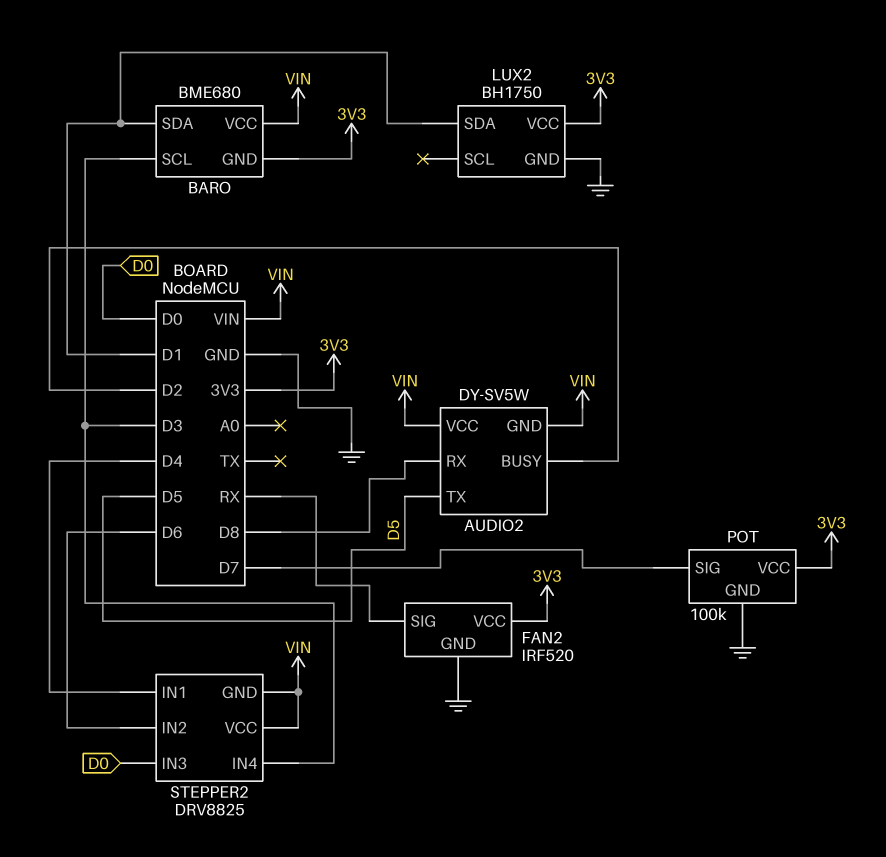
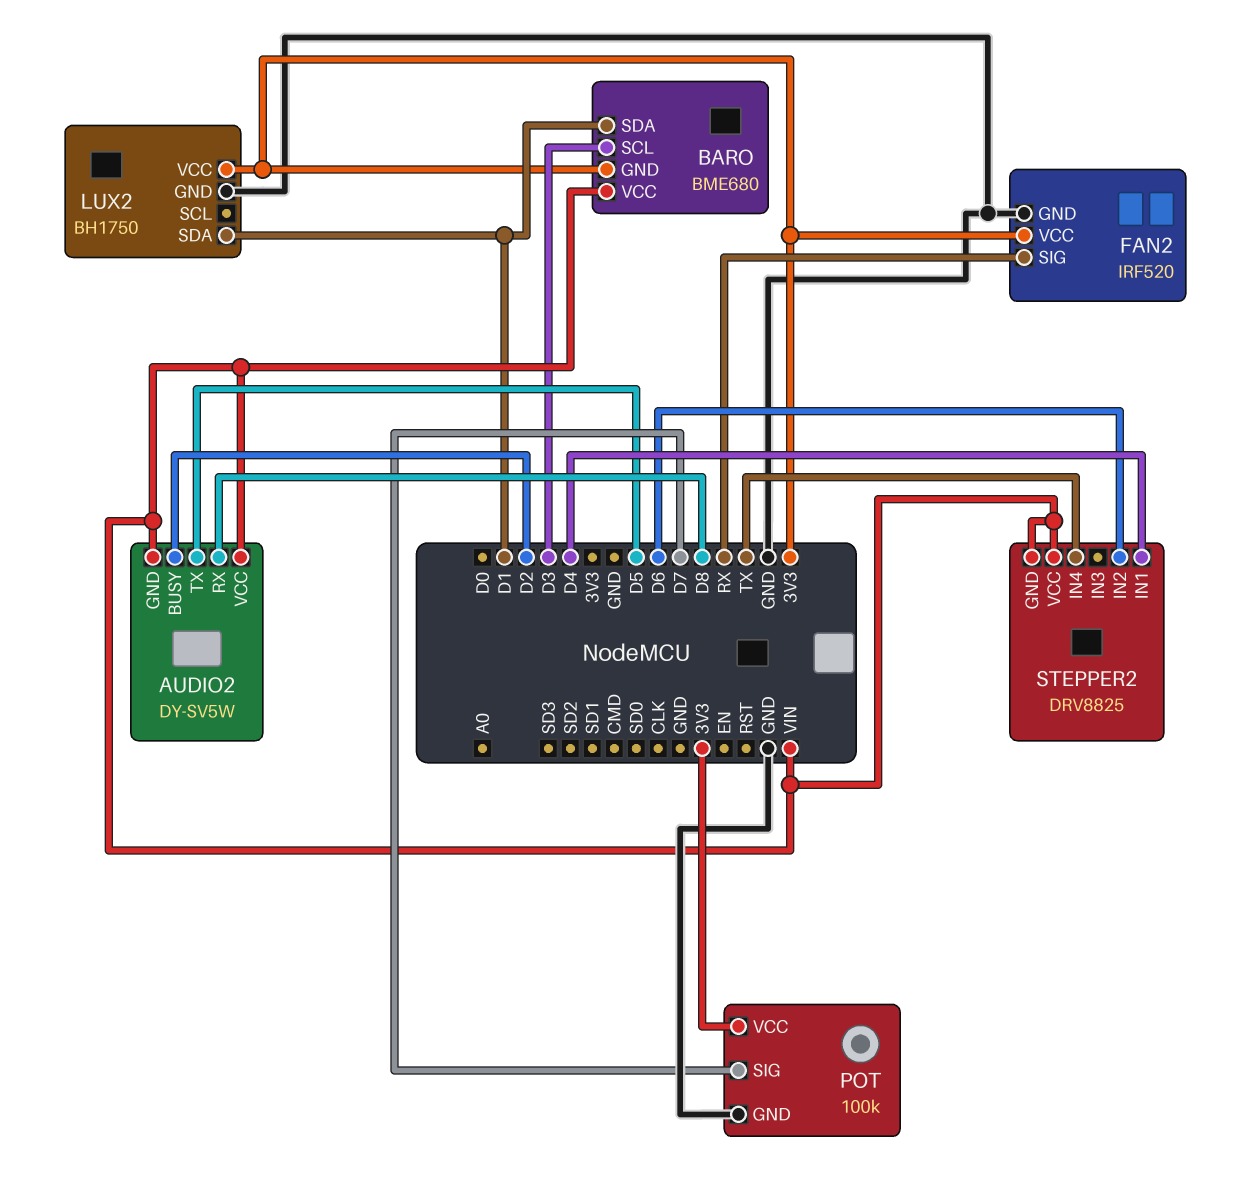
STEPPER2 pin IN3: D0 -> none
STEPPER2 pin IN4: D3 -> TX

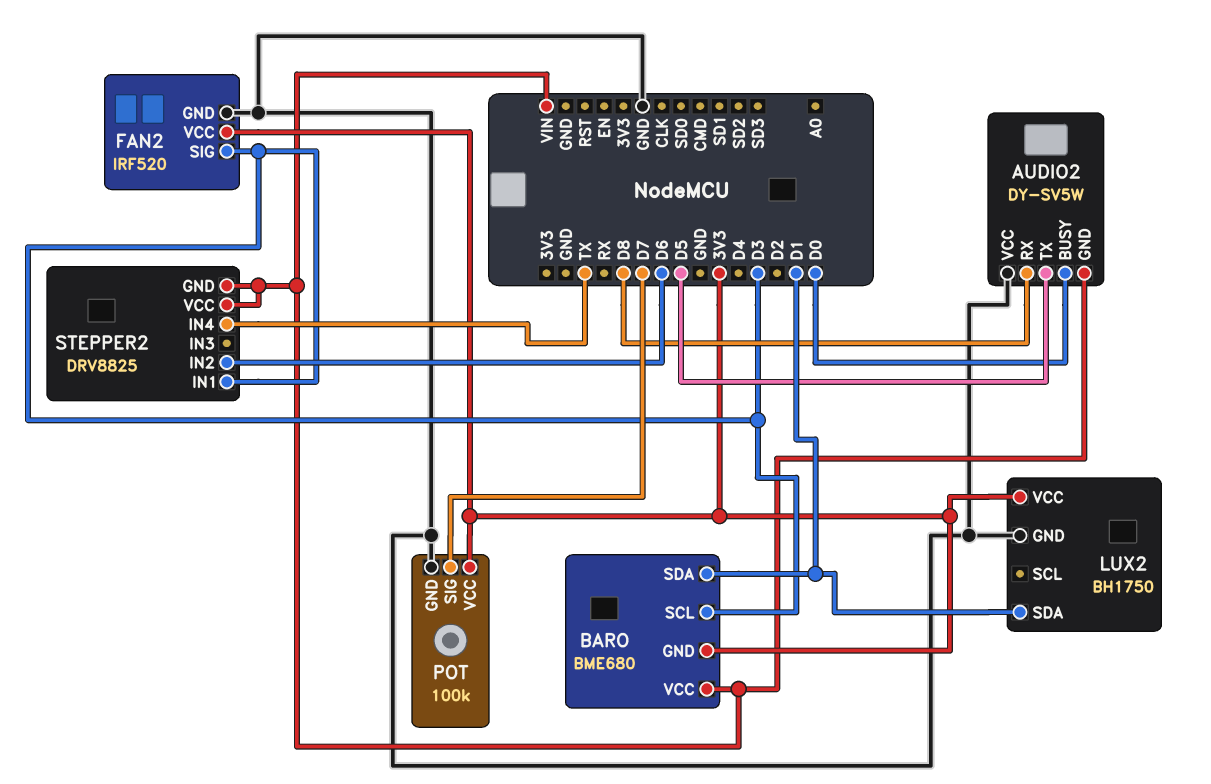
AUDIO2 pin BUSY: D2 -> D0
AUDIO2 pin VCC: VIN -> GND
FAN2 pin SIG: RX -> D3
STEPPER2 pin IN1: D4 -> D3

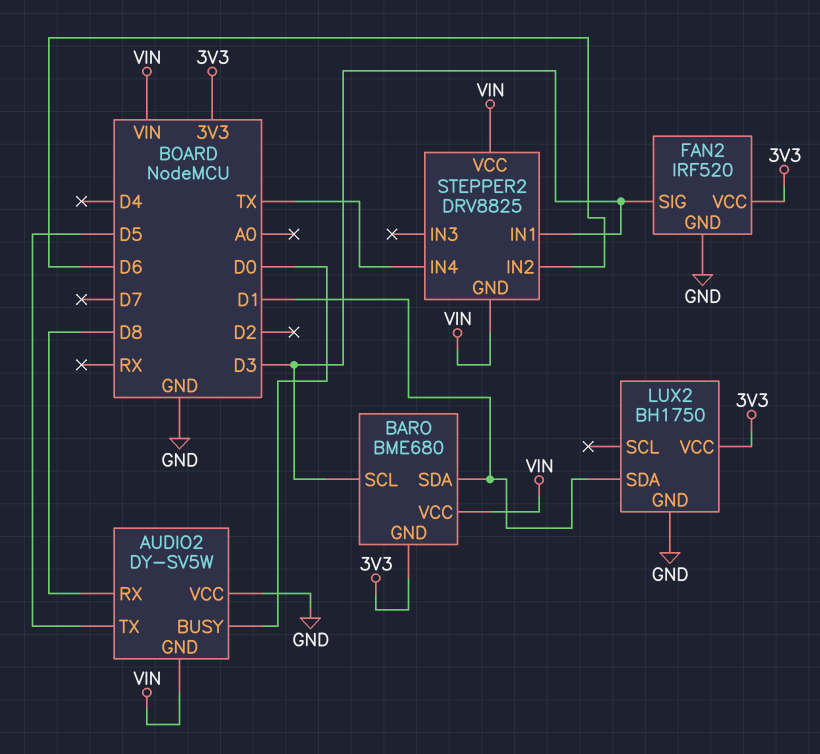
POT: 100k -> none
POT pin GND: GND -> none
POT pin SIG: D7 -> none
POT pin VCC: 3V3 -> none

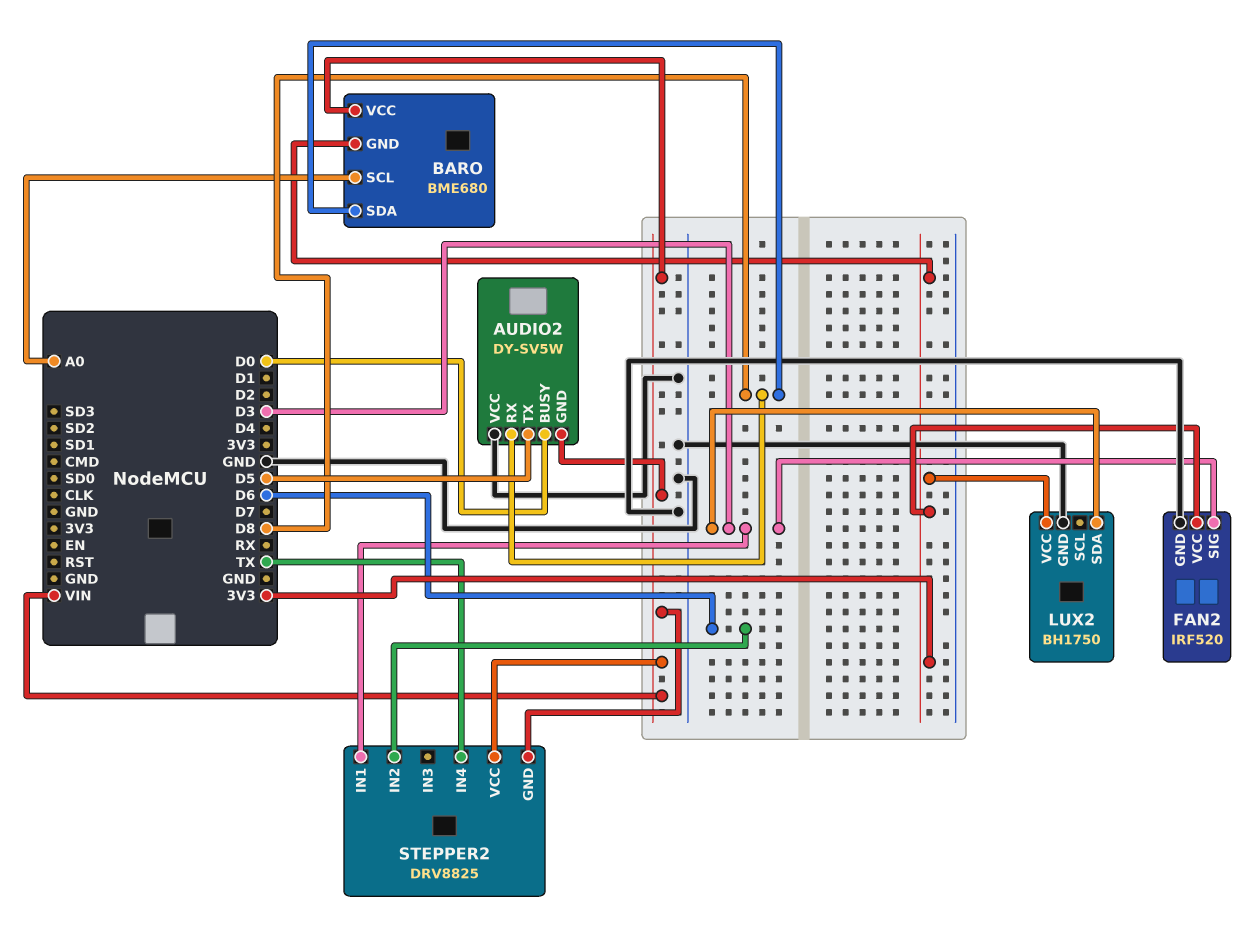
BARO pin SCL: D3 -> A0
BARO pin SDA: D1 -> D8
LUX2 pin SDA: D1 -> D3

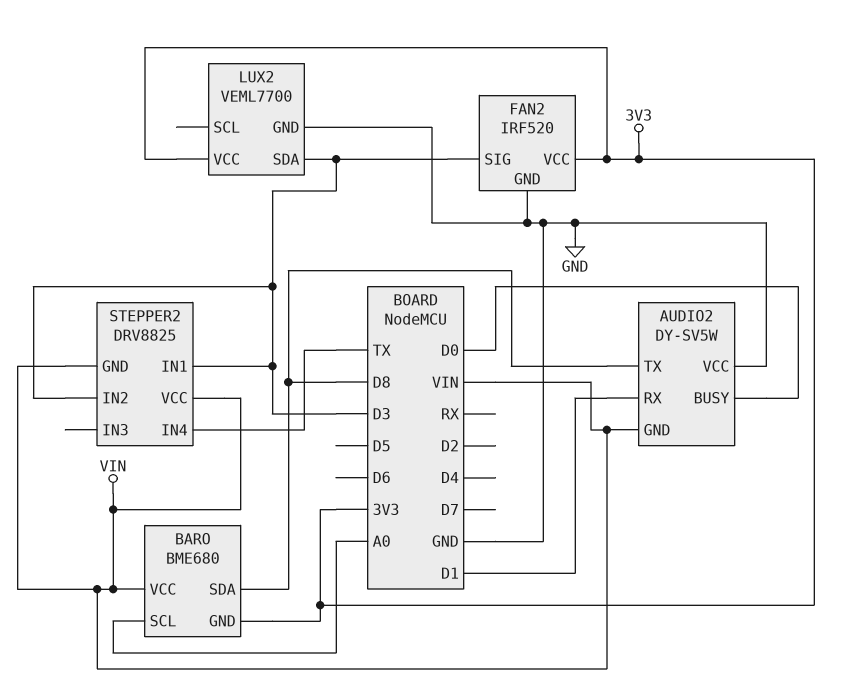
AUDIO2 pin RX: D8 -> D1
AUDIO2 pin TX: D5 -> D8
LUX2: BH1750 -> VEML7700
STEPPER2 pin IN2: D6 -> D3

